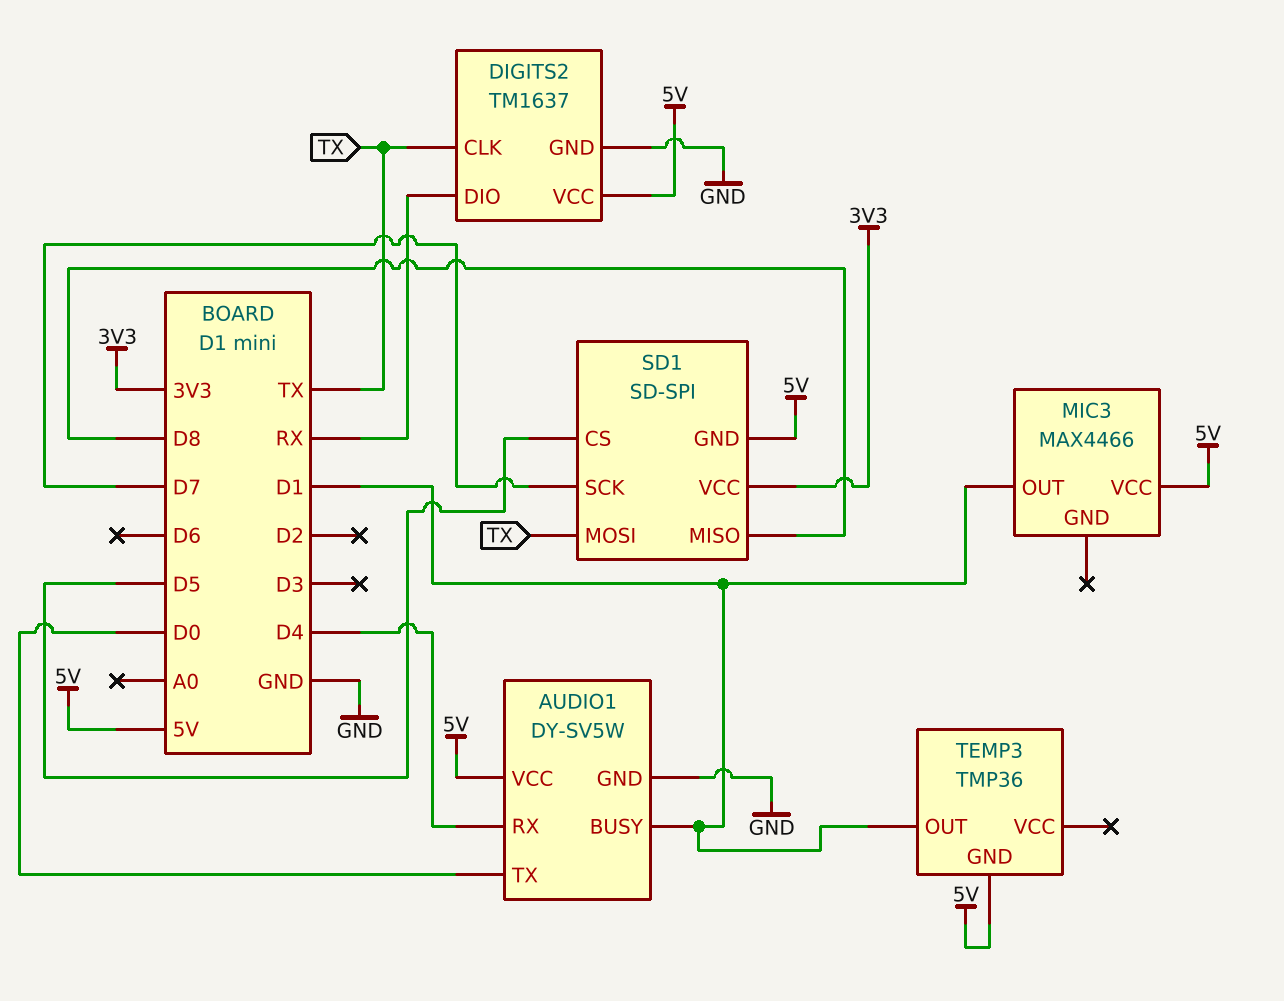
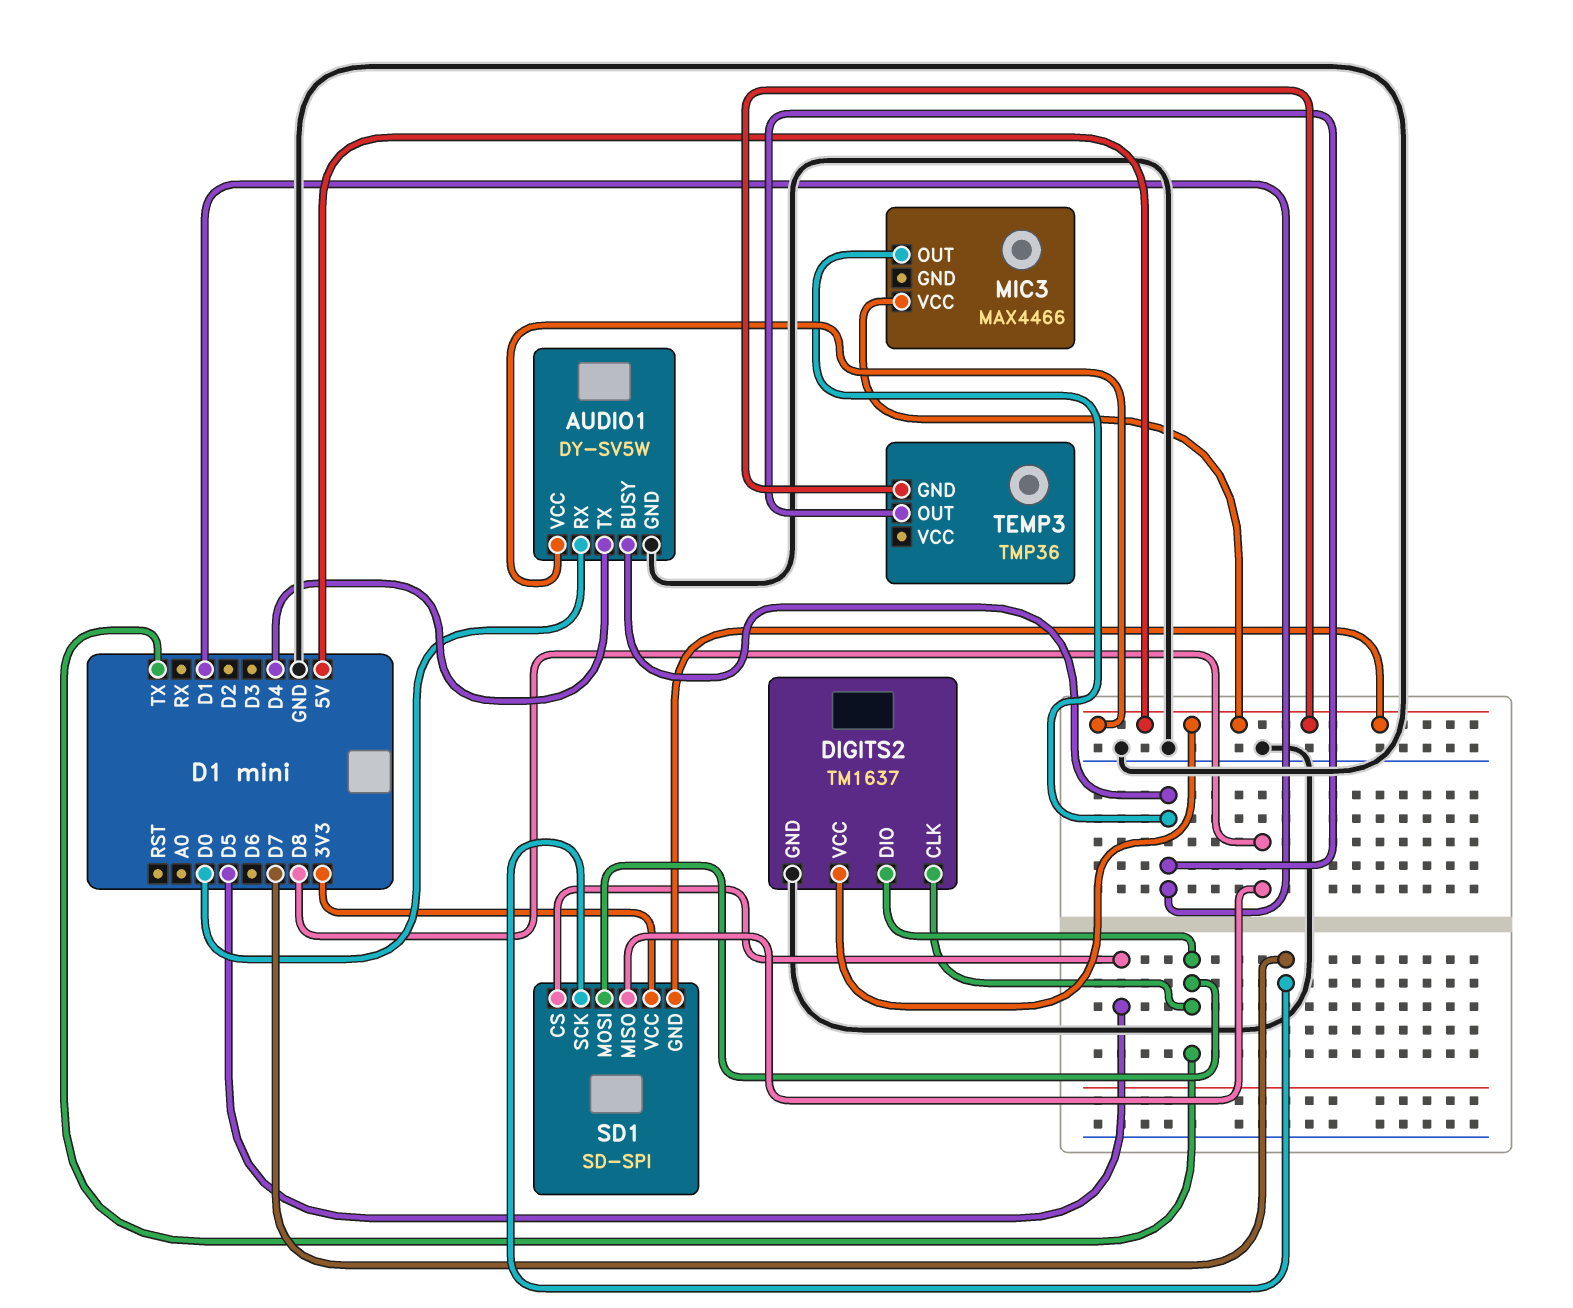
AUDIO1 pin RX: D4 -> D0
AUDIO1 pin TX: D0 -> D4
DIGITS2 pin DIO: RX -> TX

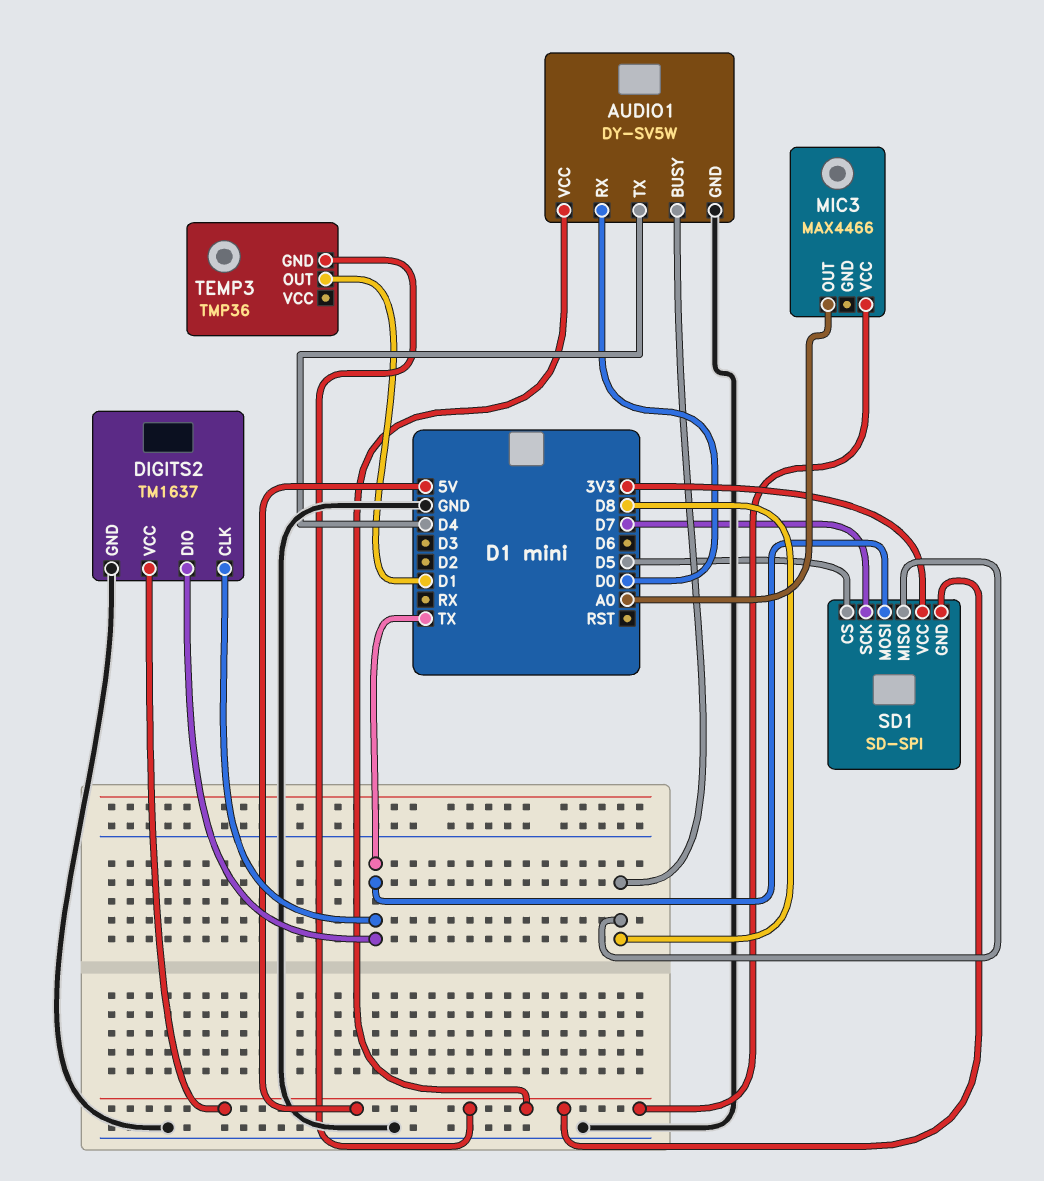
AUDIO1 pin BUSY: D1 -> D8
MIC3 pin OUT: D1 -> A0

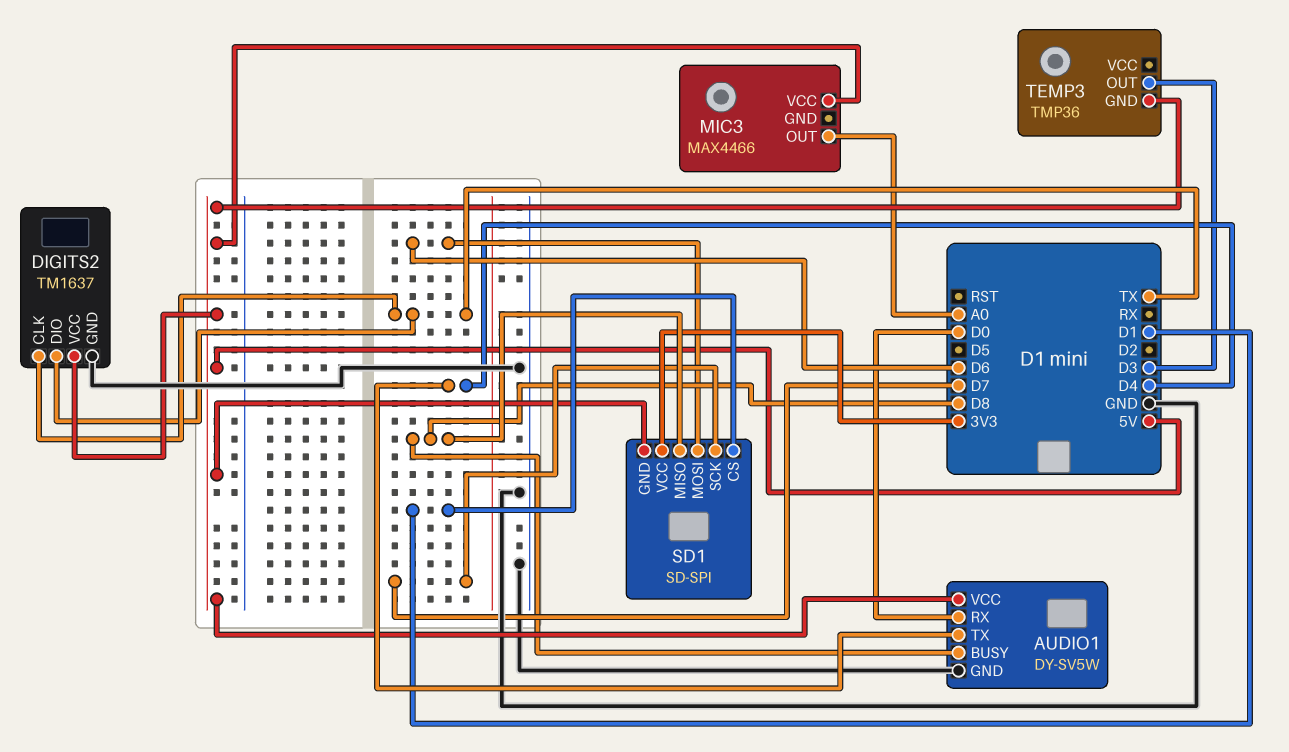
SD1 pin CS: D5 -> D1
SD1 pin MOSI: TX -> D6
TEMP3 pin OUT: D1 -> D3

